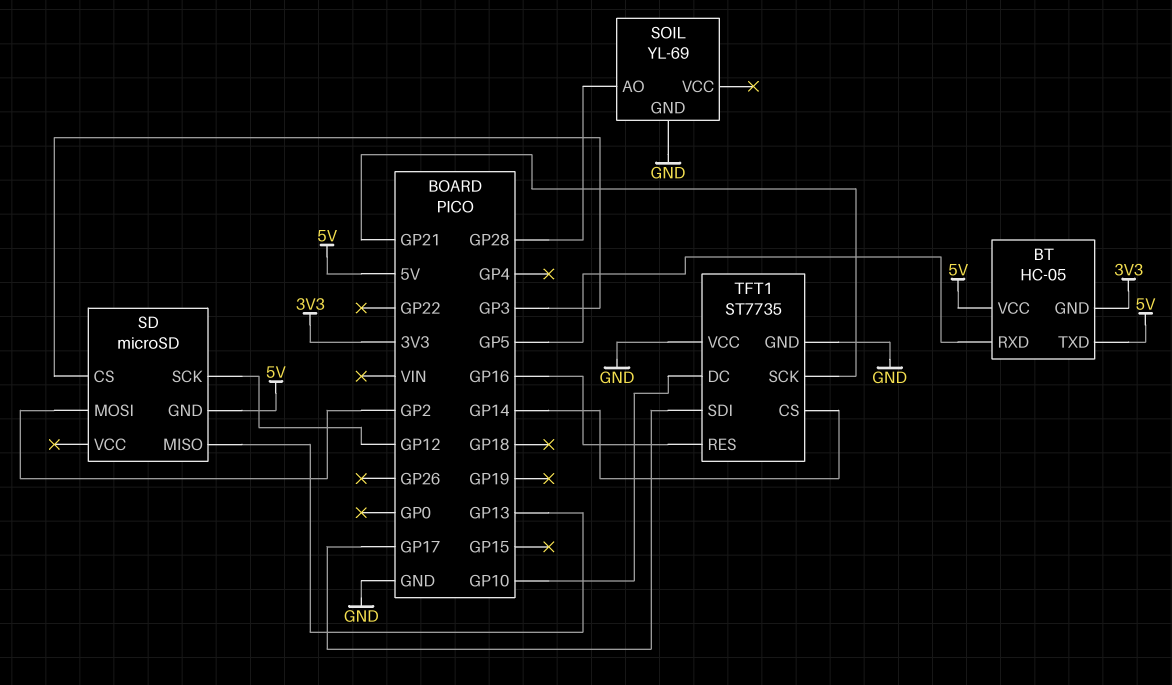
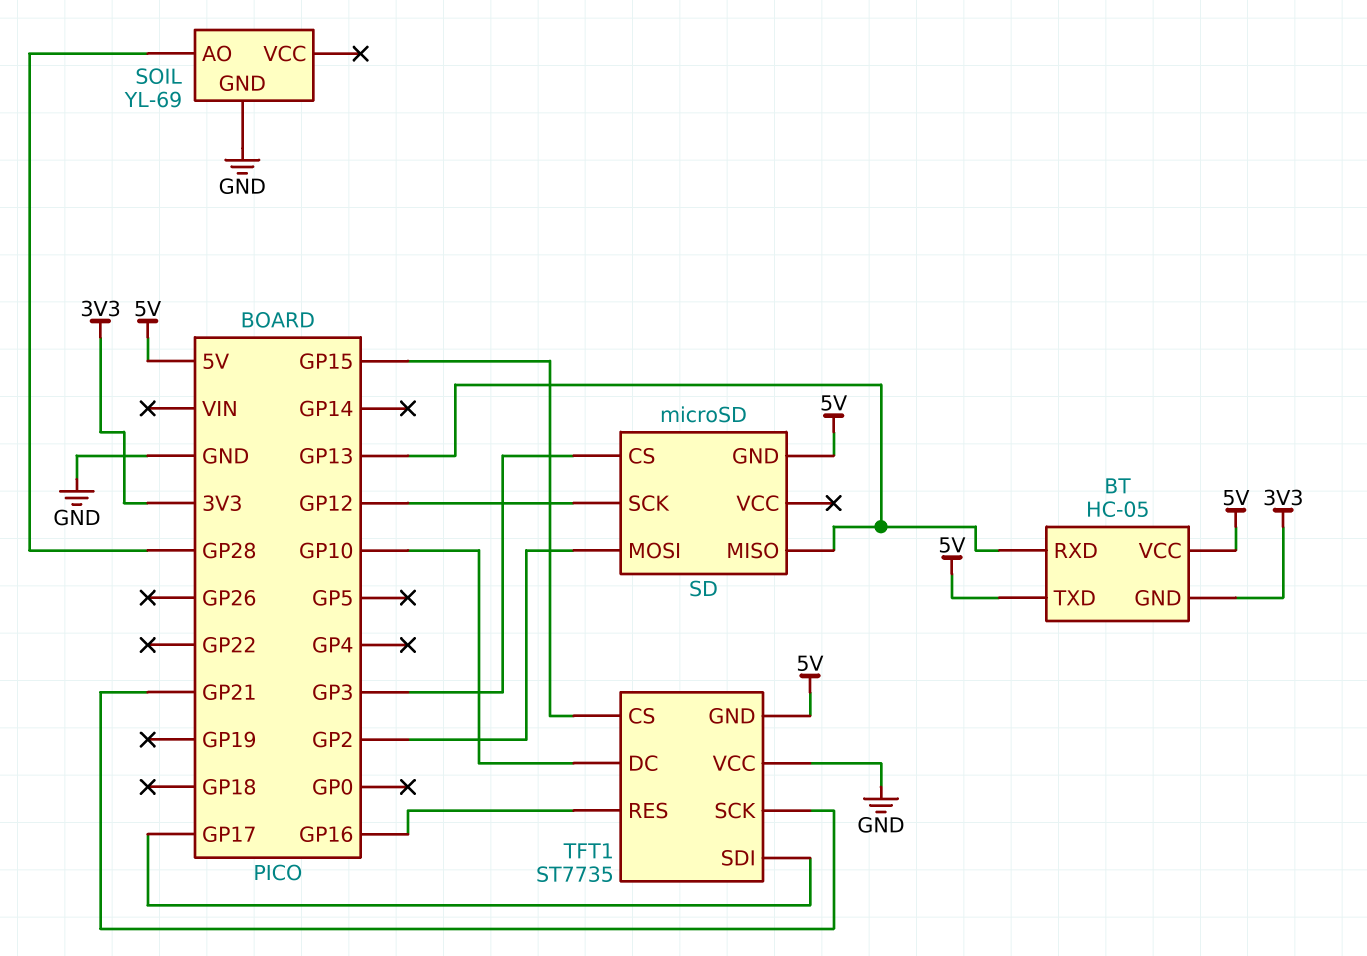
BT pin RXD: GP5 -> GP13
TFT1 pin CS: GP14 -> GP15
TFT1 pin GND: GND -> 5V

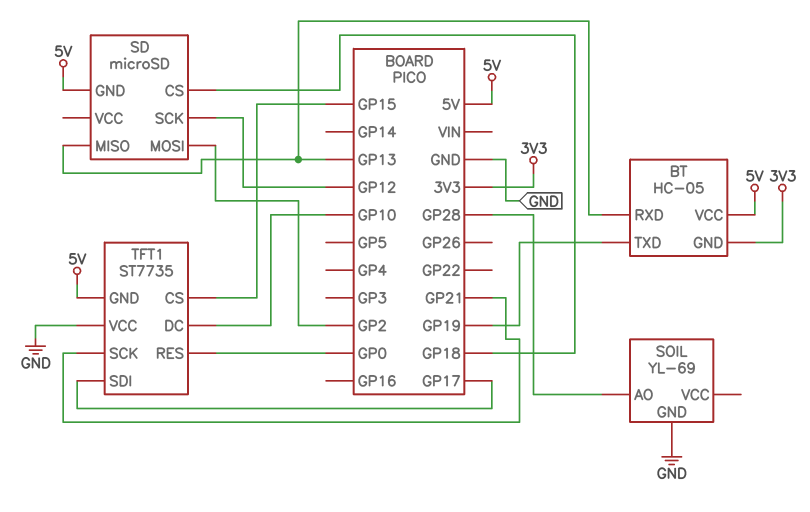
BT pin TXD: 5V -> GP19
SD pin CS: GP3 -> GP18
TFT1 pin RES: GP16 -> GP0

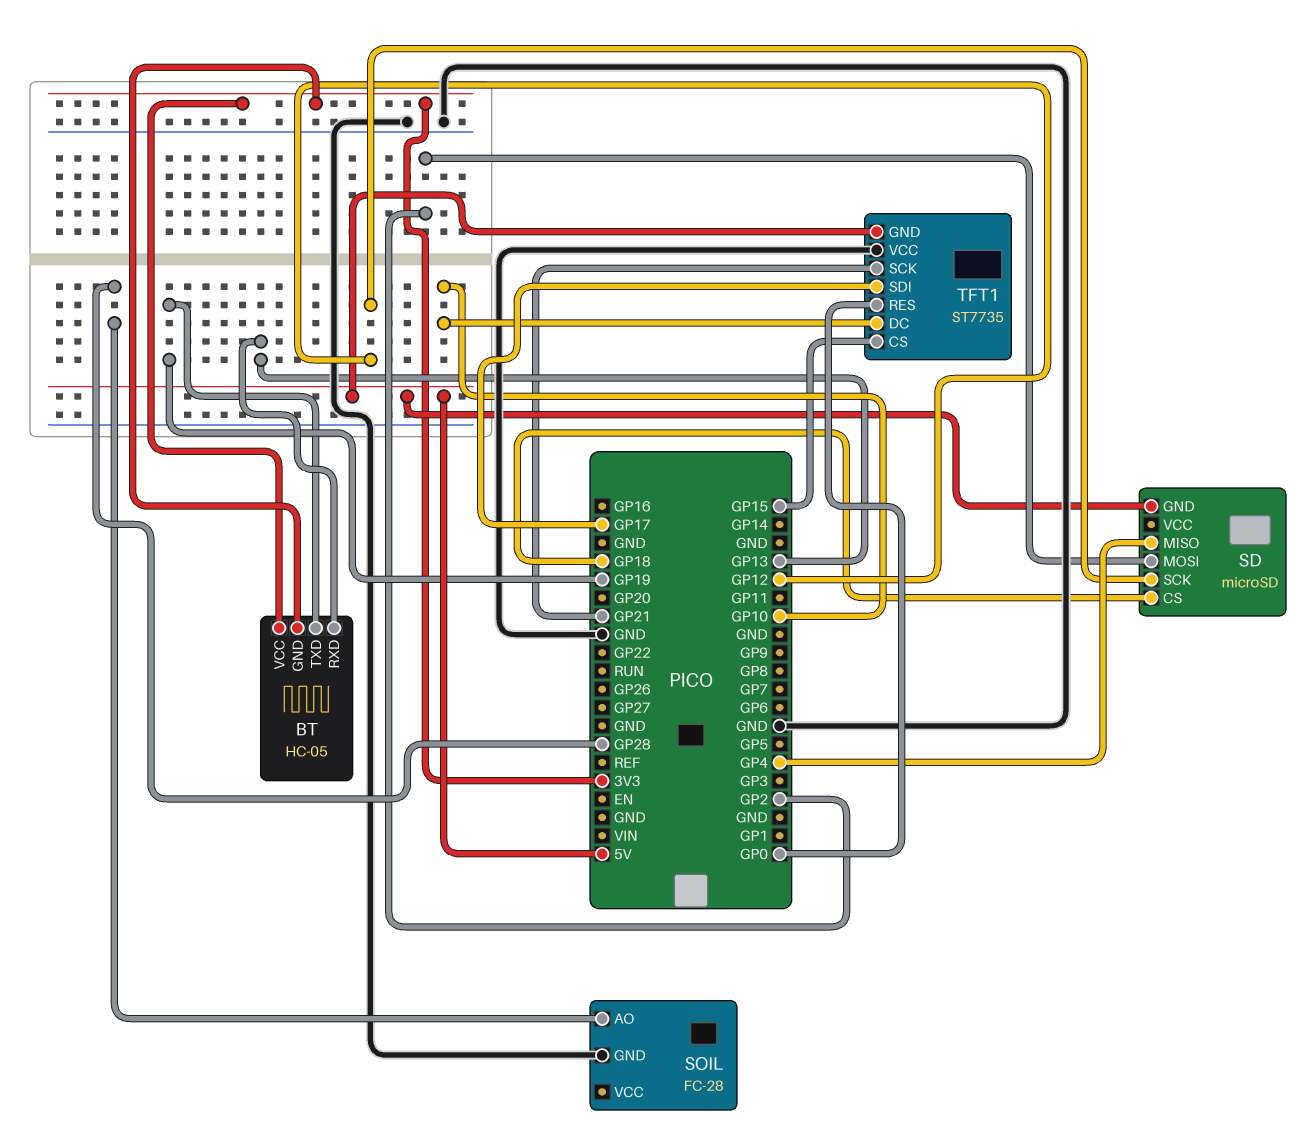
BT pin VCC: 5V -> 3V3
SD pin MISO: GP13 -> GP4
SOIL: YL-69 -> FC-28

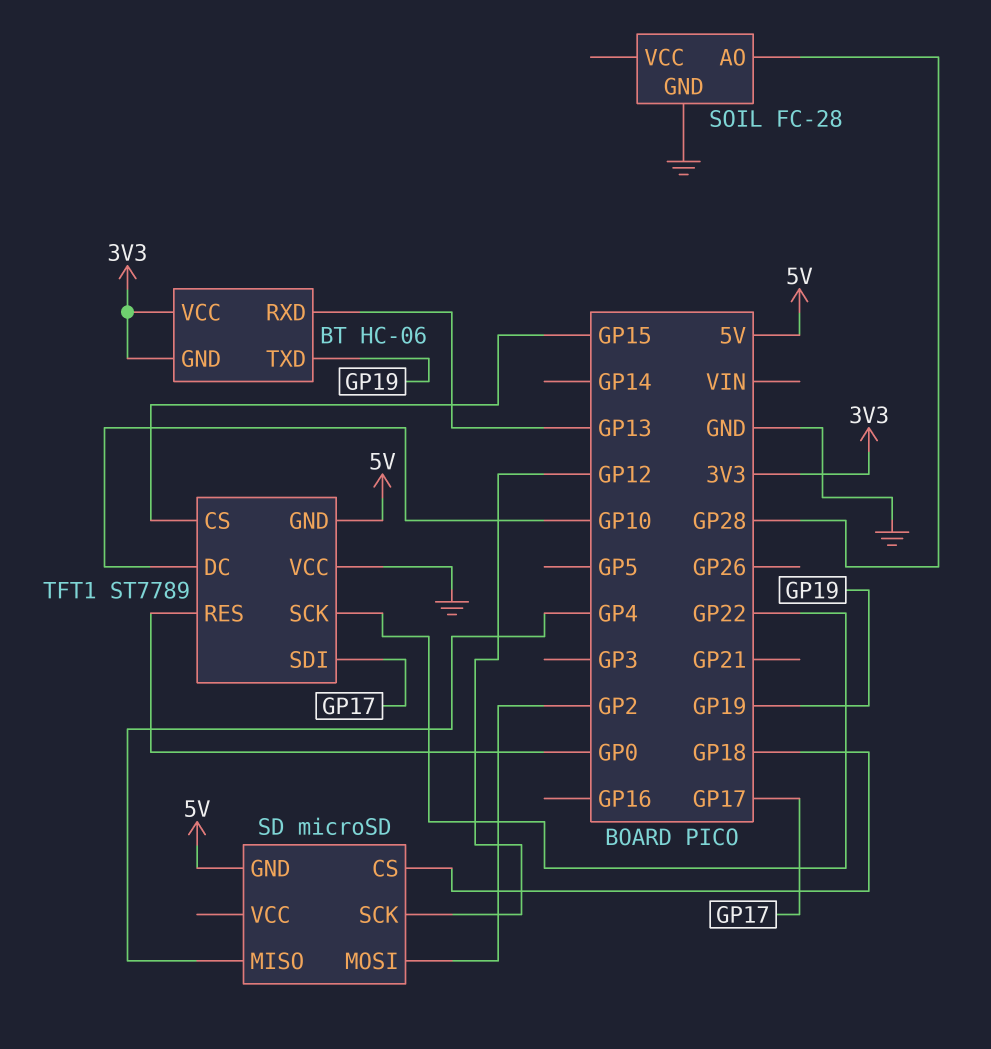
BT: HC-05 -> HC-06
TFT1: ST7735 -> ST7789
TFT1 pin SCK: GP21 -> GP22

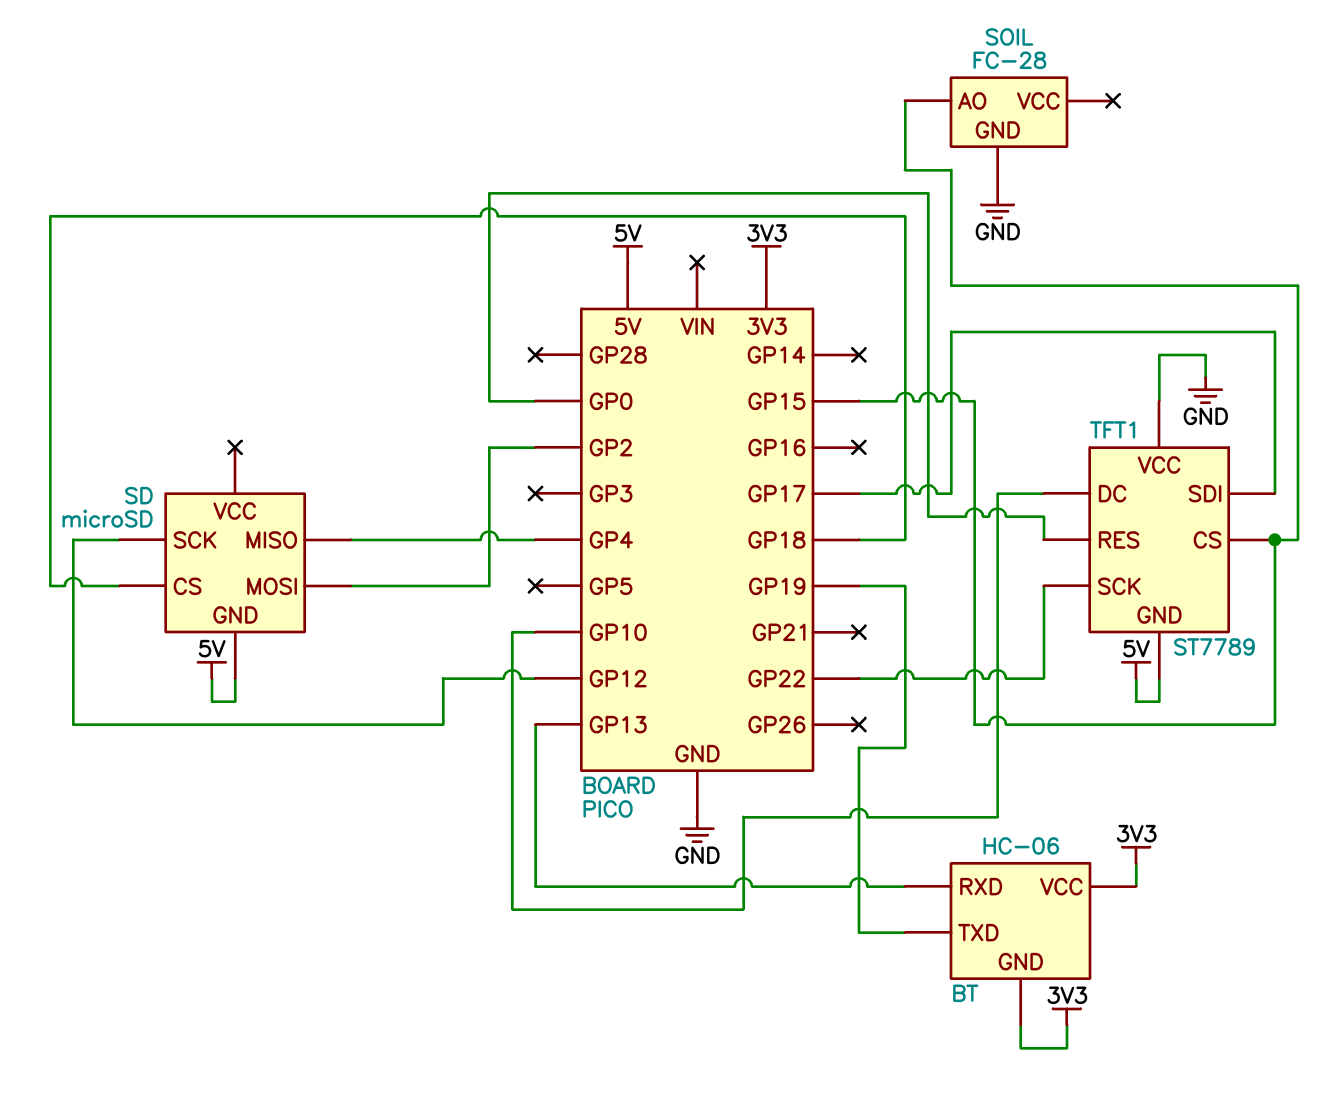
SOIL pin AO: GP28 -> GP15

